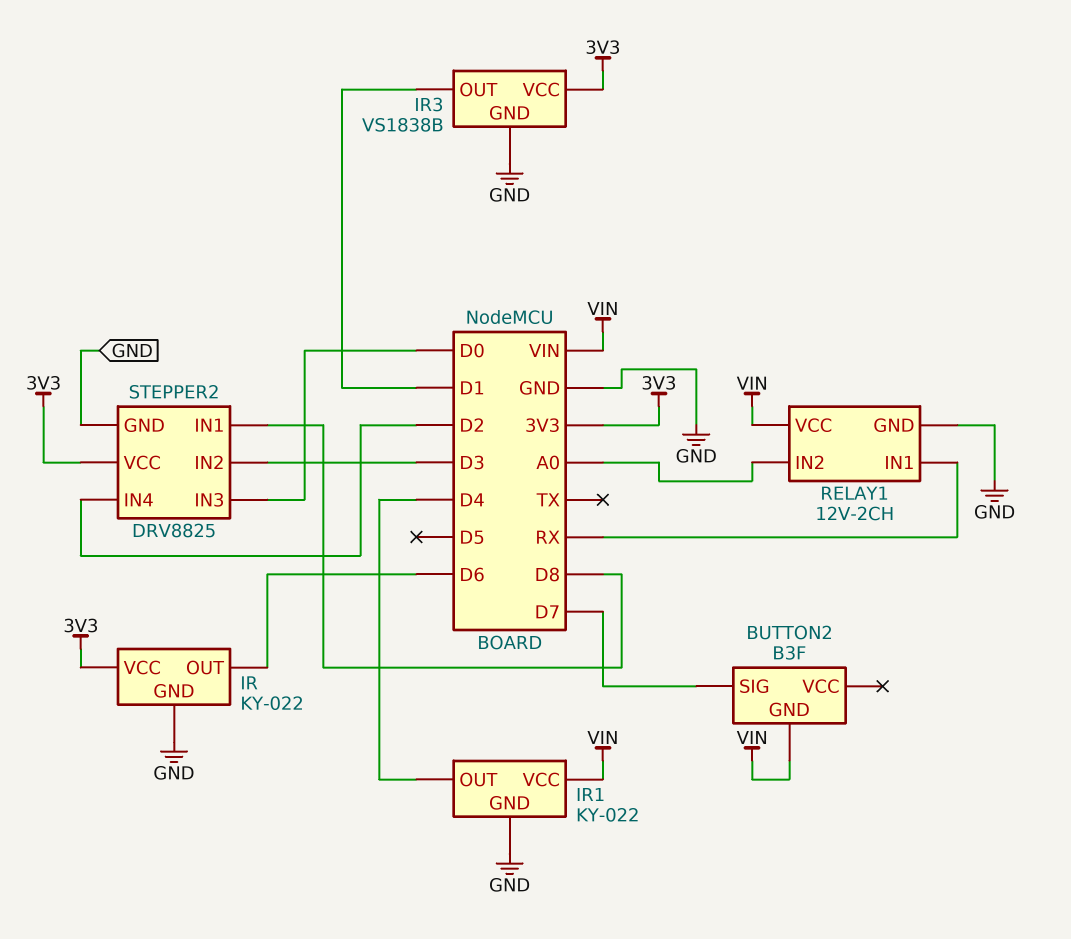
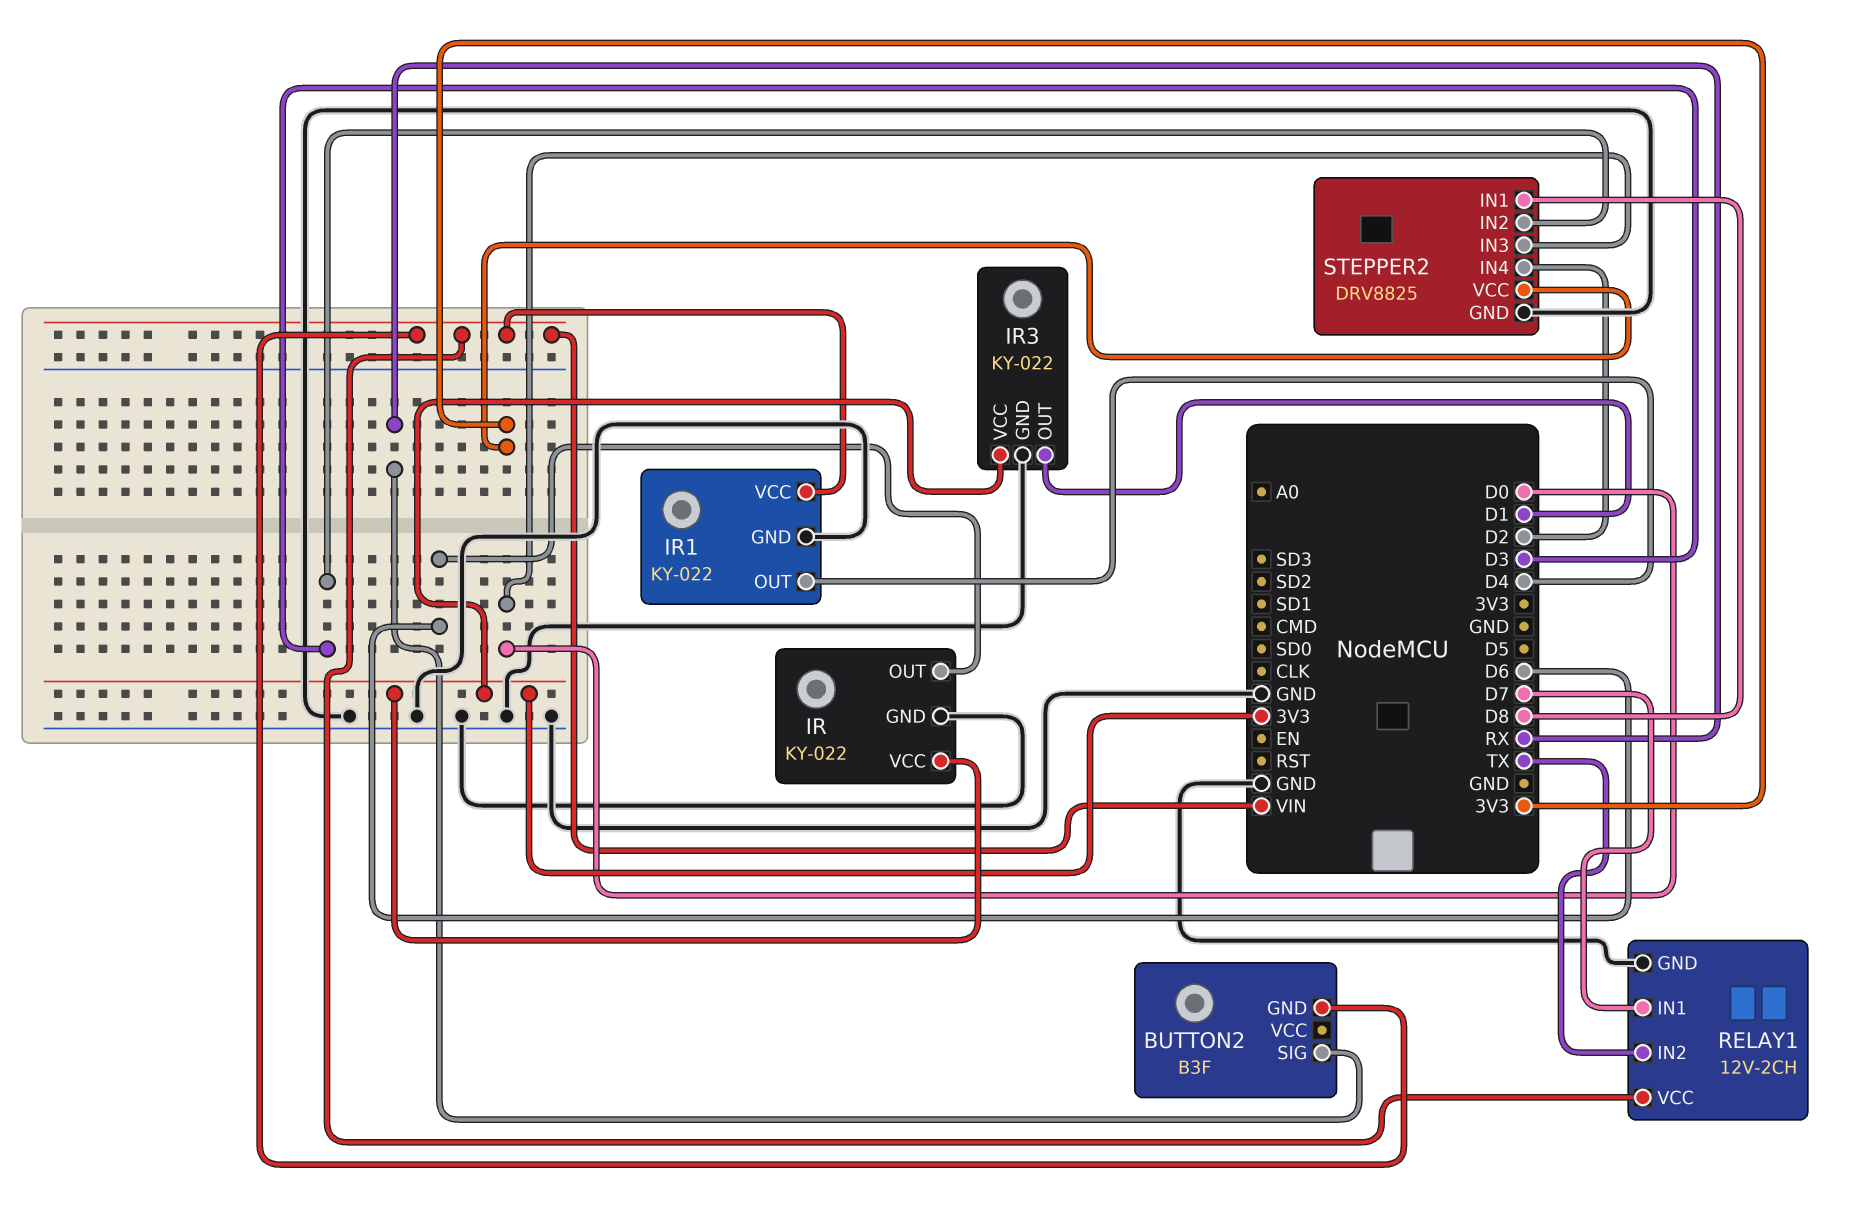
BUTTON2 pin SIG: D7 -> RX
IR3: VS1838B -> KY-022
RELAY1 pin IN1: RX -> D7
RELAY1 pin IN2: A0 -> TX

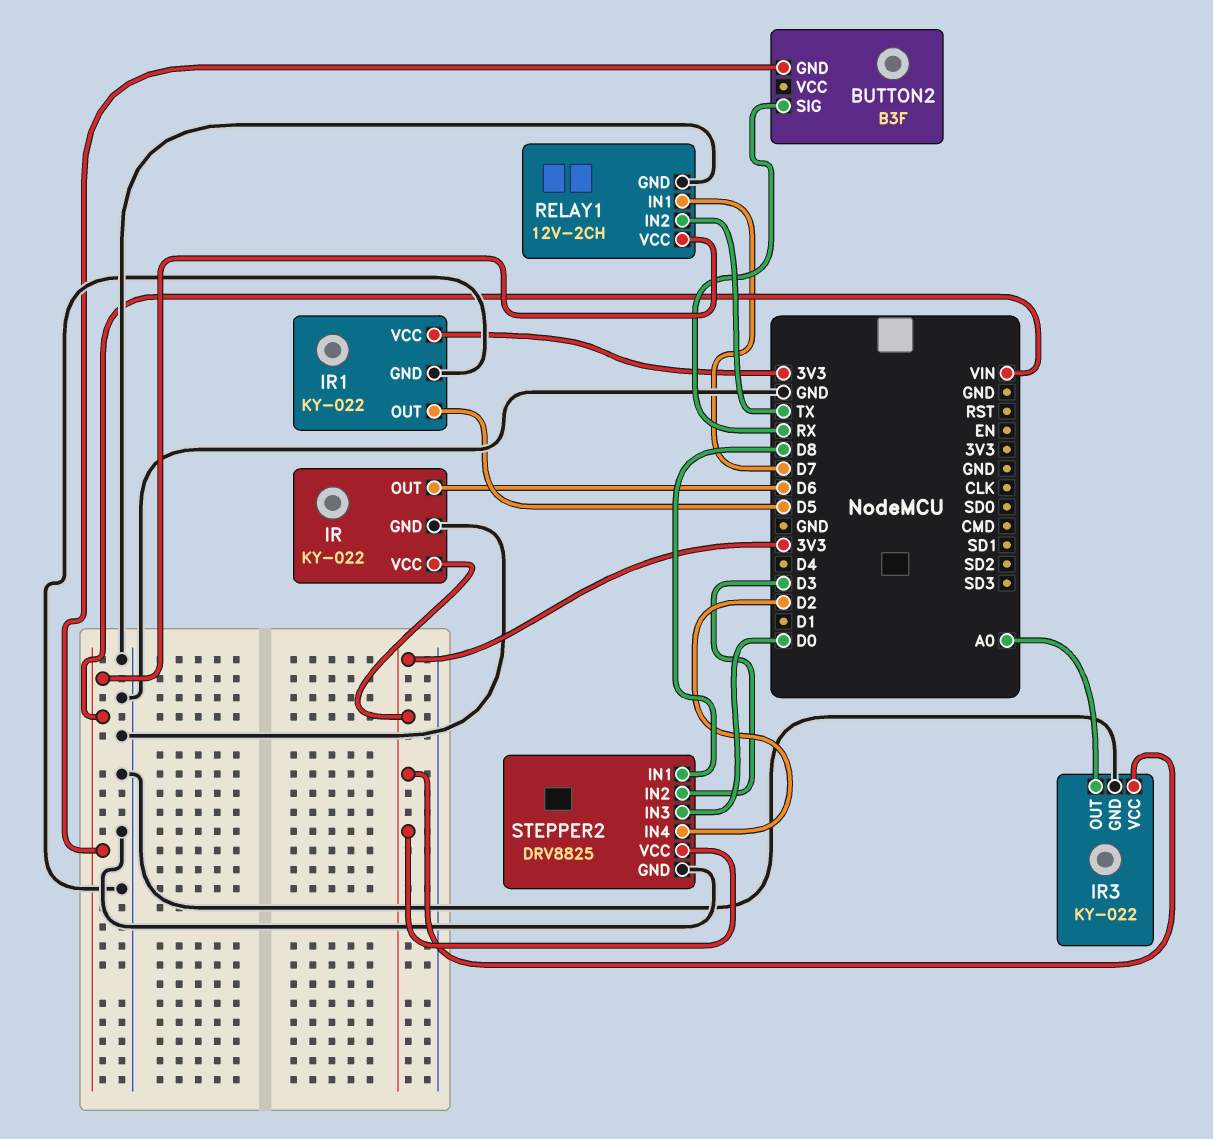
IR1 pin OUT: D4 -> D5
IR1 pin VCC: VIN -> 3V3
IR3 pin OUT: D1 -> A0

